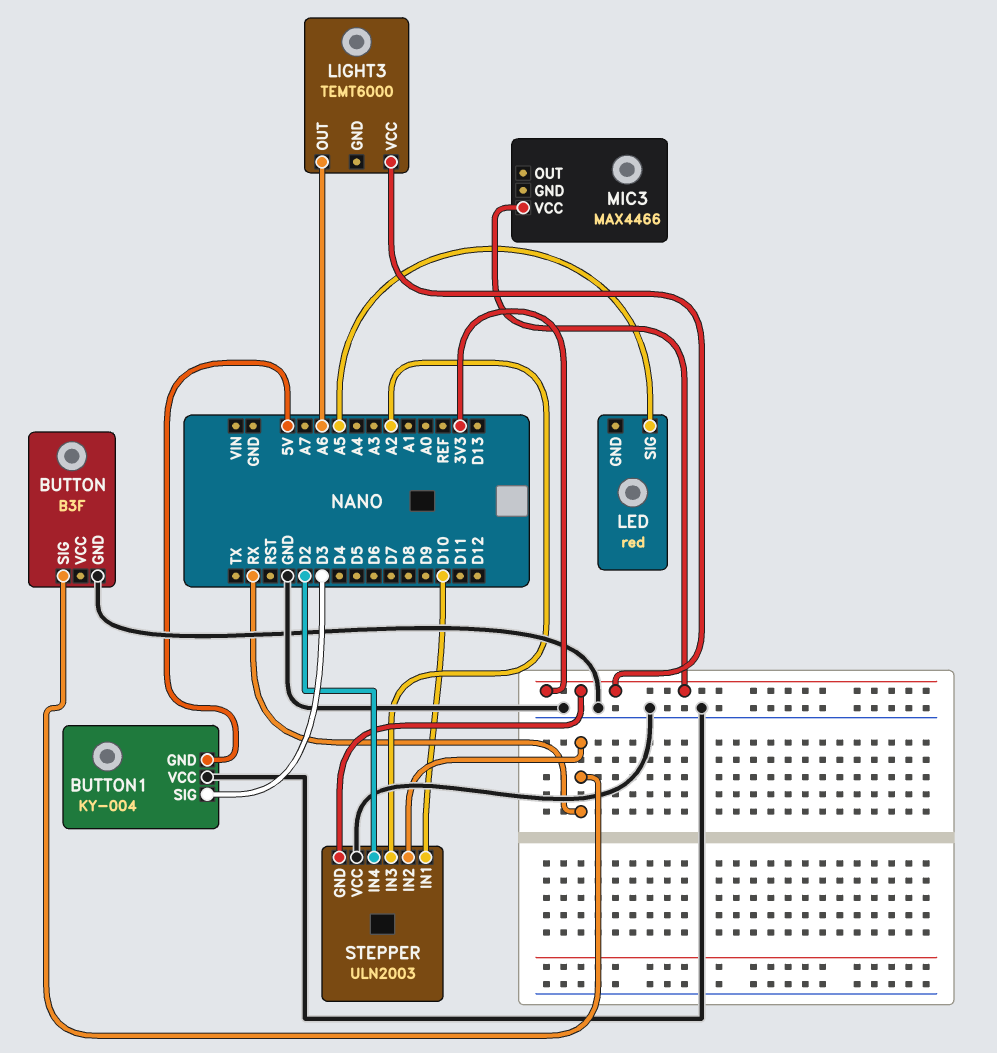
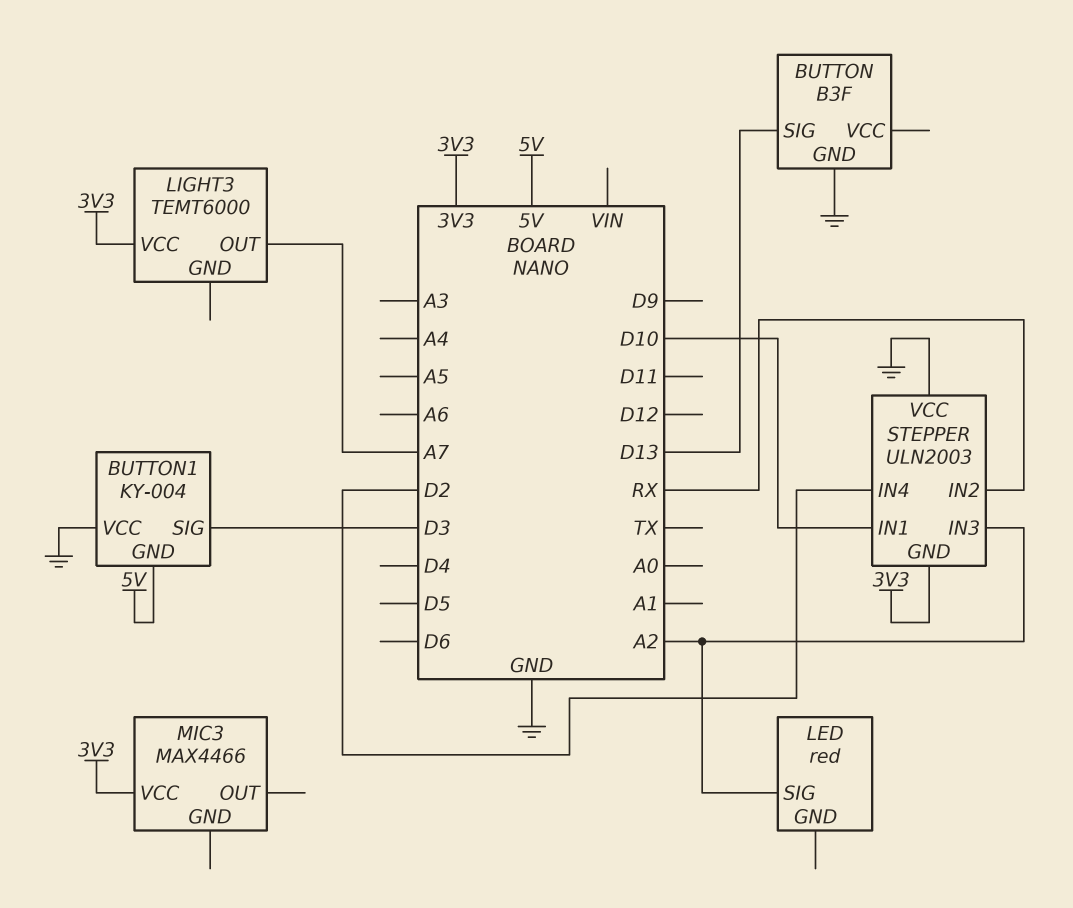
BUTTON pin SIG: RX -> D13
LED pin SIG: A5 -> A2
LIGHT3 pin OUT: A6 -> A7

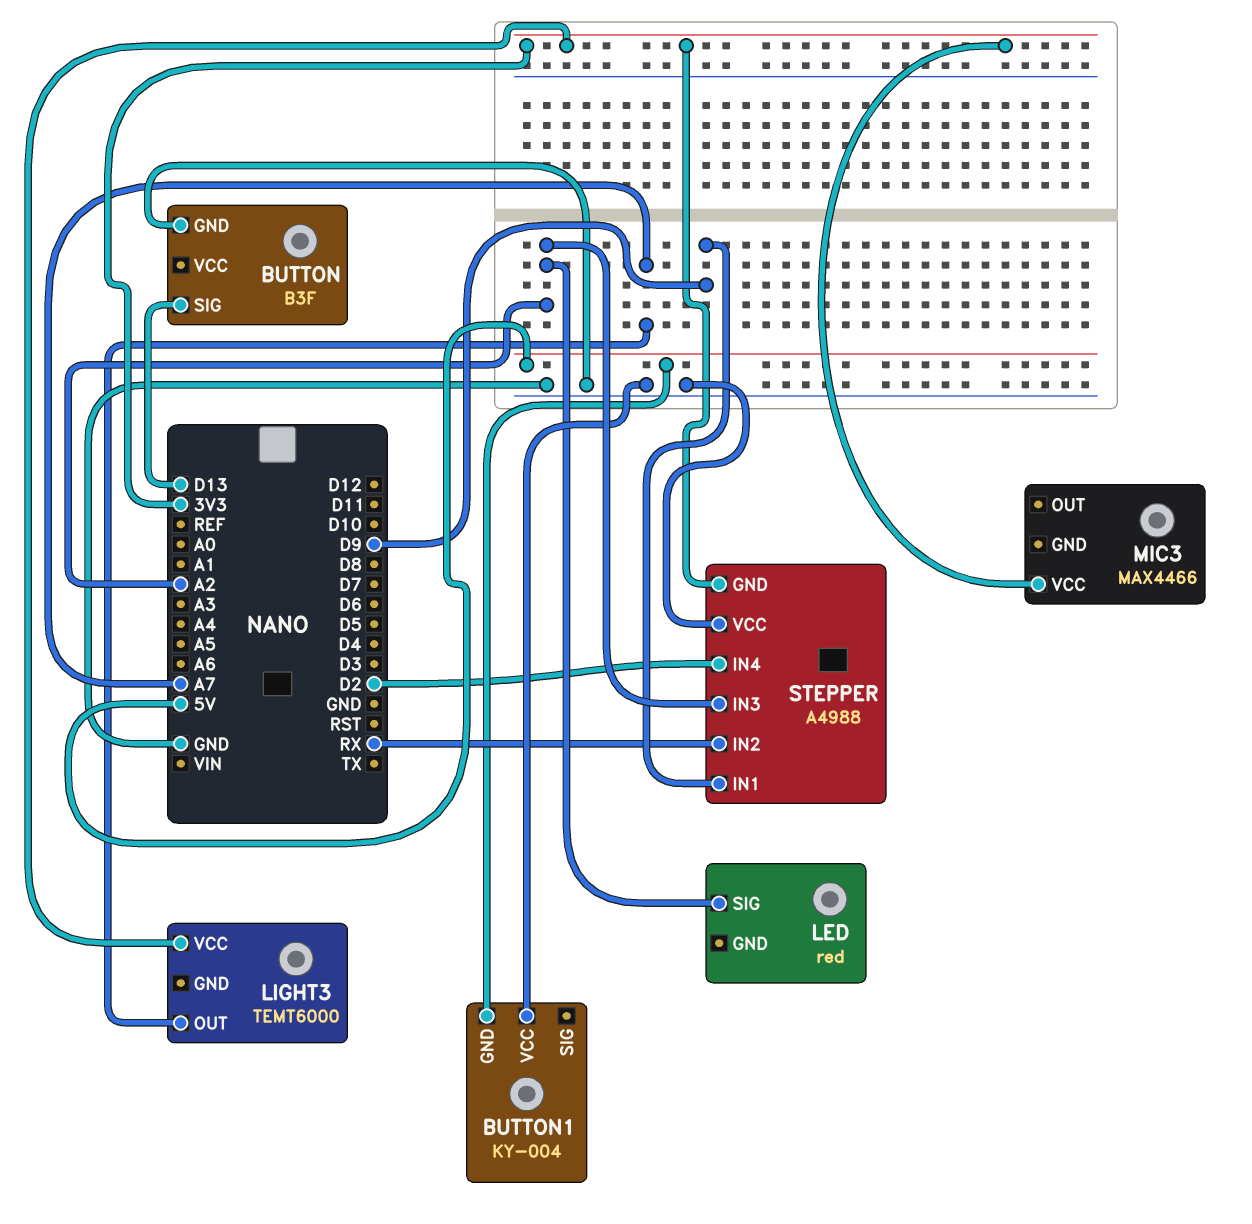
BUTTON1 pin SIG: D3 -> none
STEPPER: ULN2003 -> A4988
STEPPER pin IN1: D10 -> D9

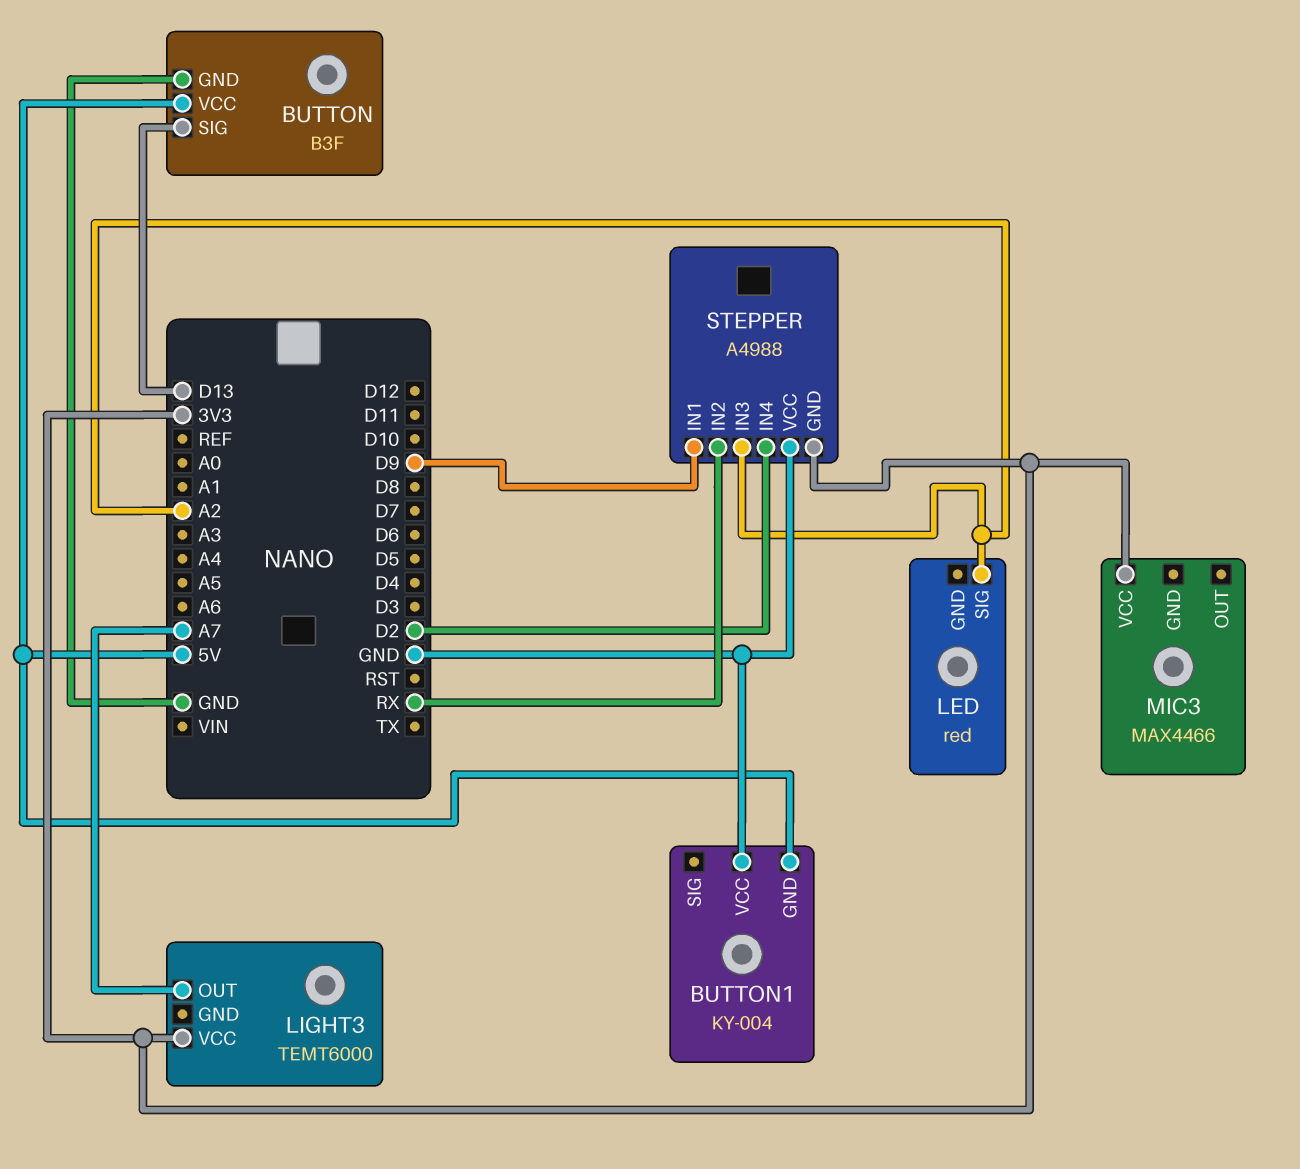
BUTTON pin VCC: none -> 5V

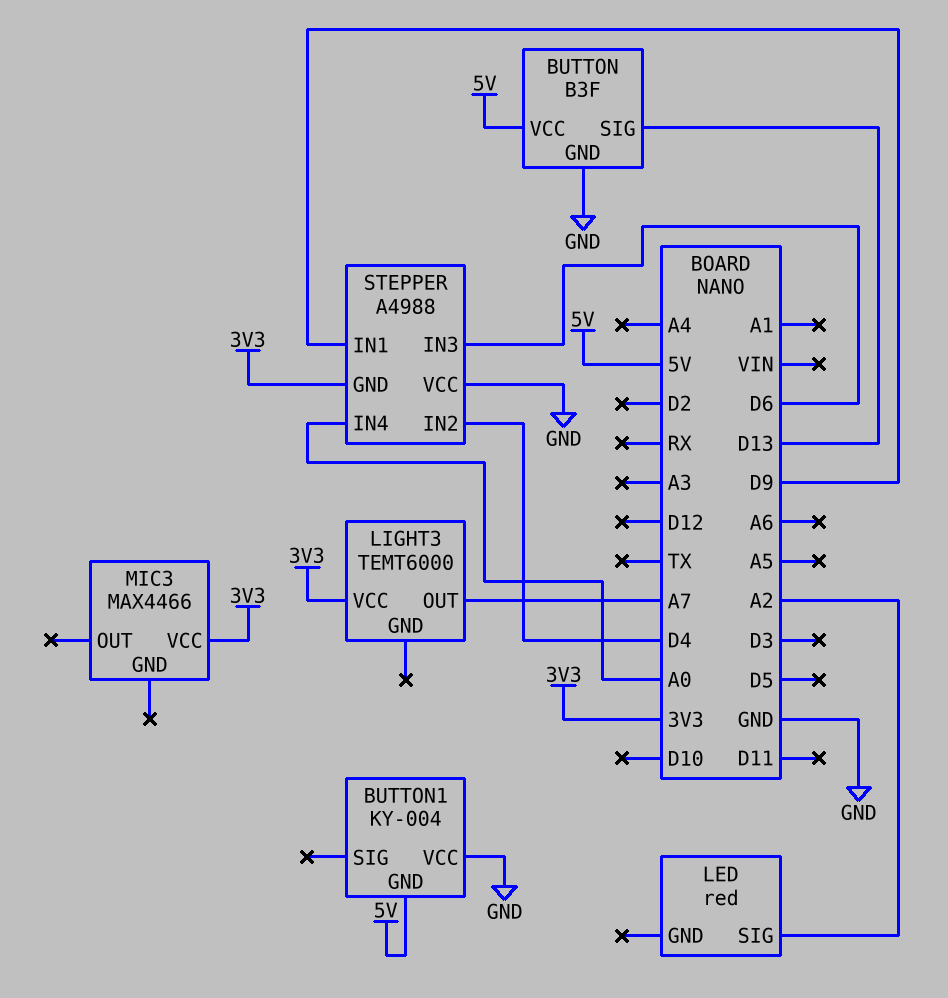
STEPPER pin IN2: RX -> D4
STEPPER pin IN3: A2 -> D6
STEPPER pin IN4: D2 -> A0

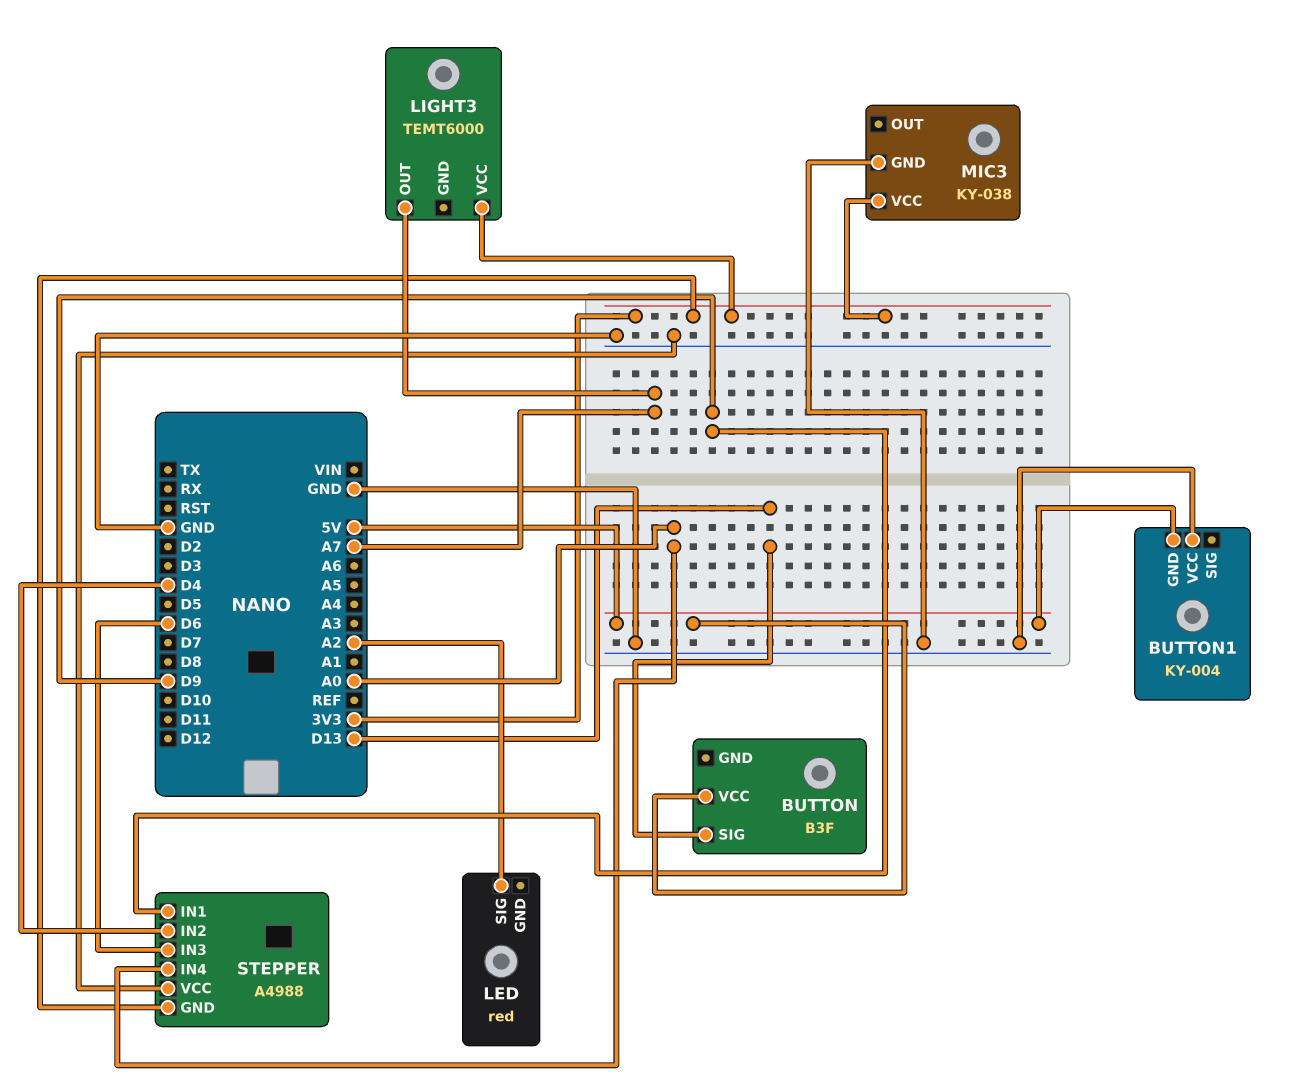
BUTTON pin GND: GND -> none
MIC3: MAX4466 -> KY-038
MIC3 pin GND: none -> GND

